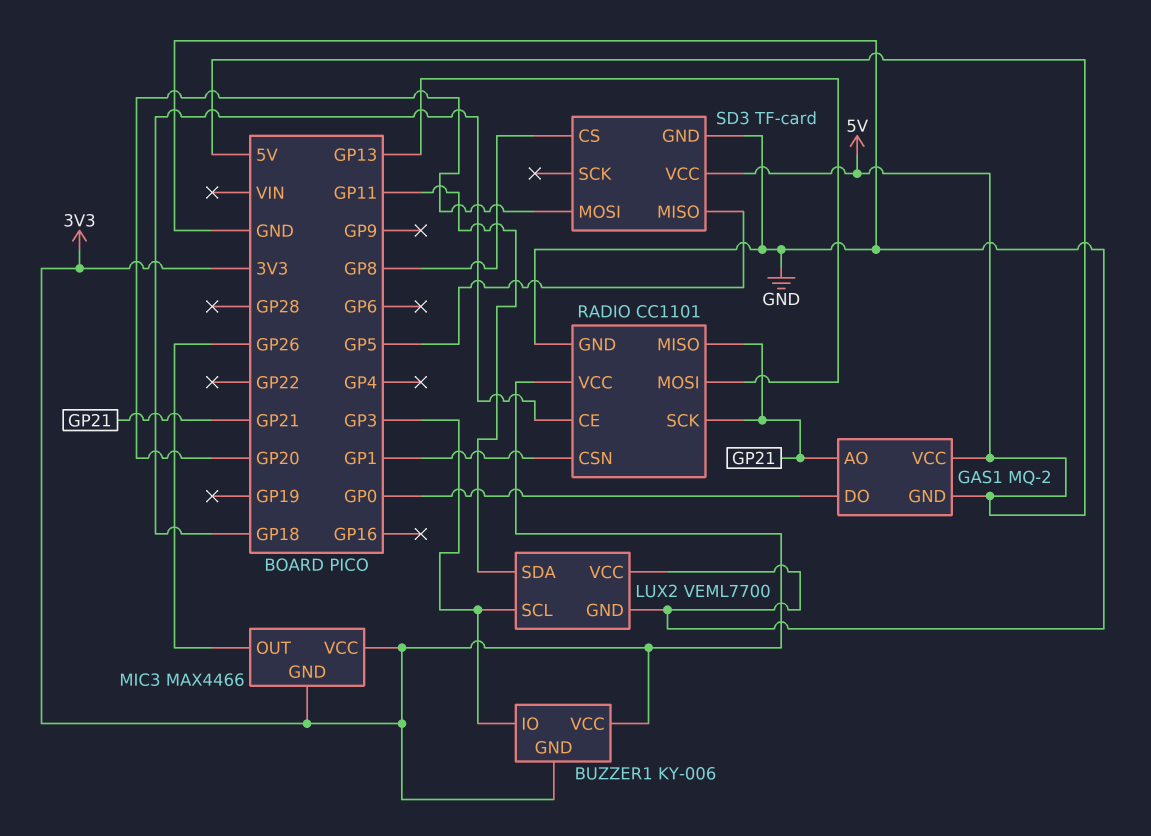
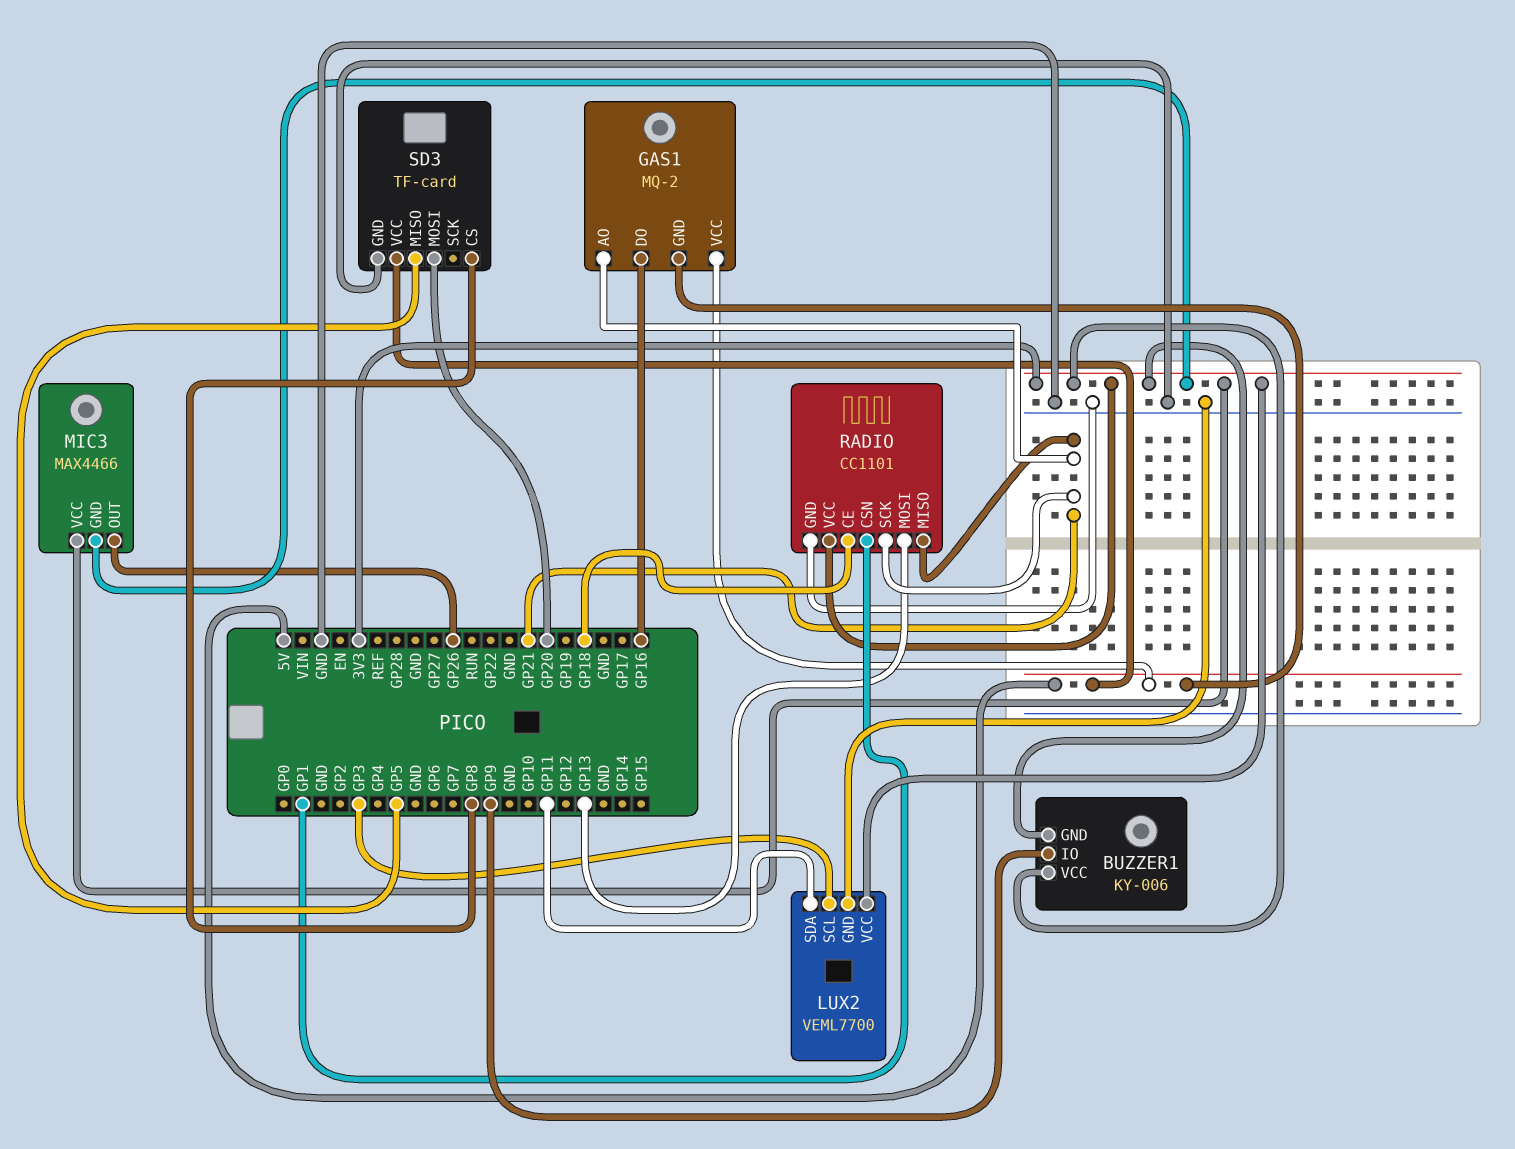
BUZZER1 pin IO: GP3 -> GP9
GAS1 pin DO: GP0 -> GP16
LUX2 pin VCC: GND -> 3V3

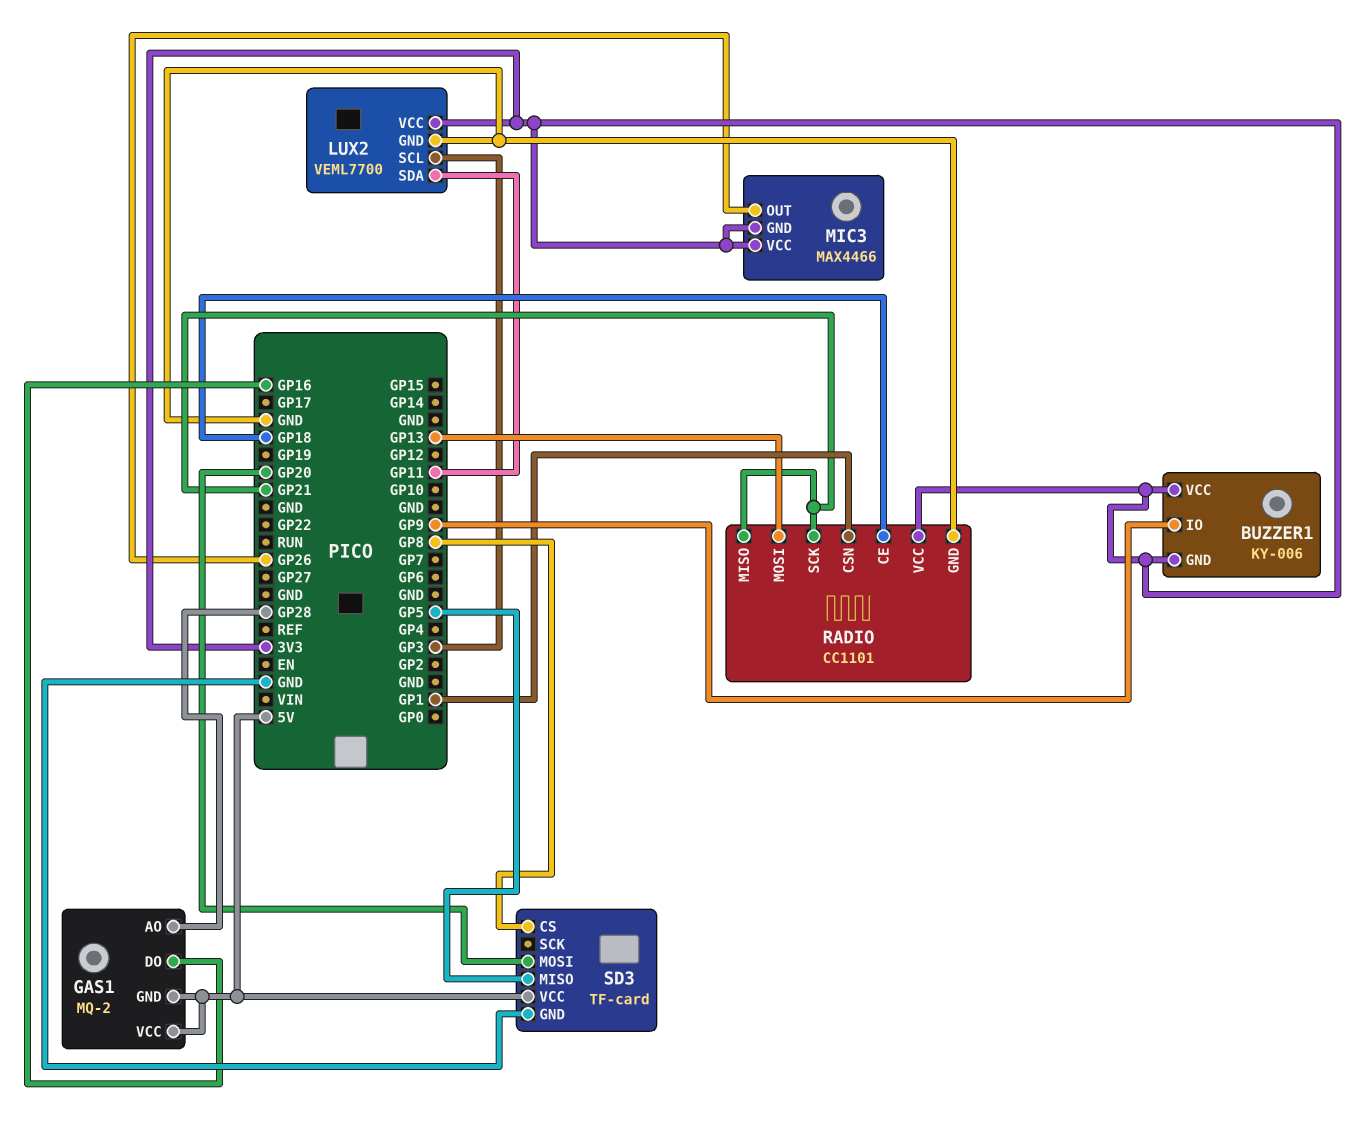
GAS1 pin AO: GP21 -> GP28

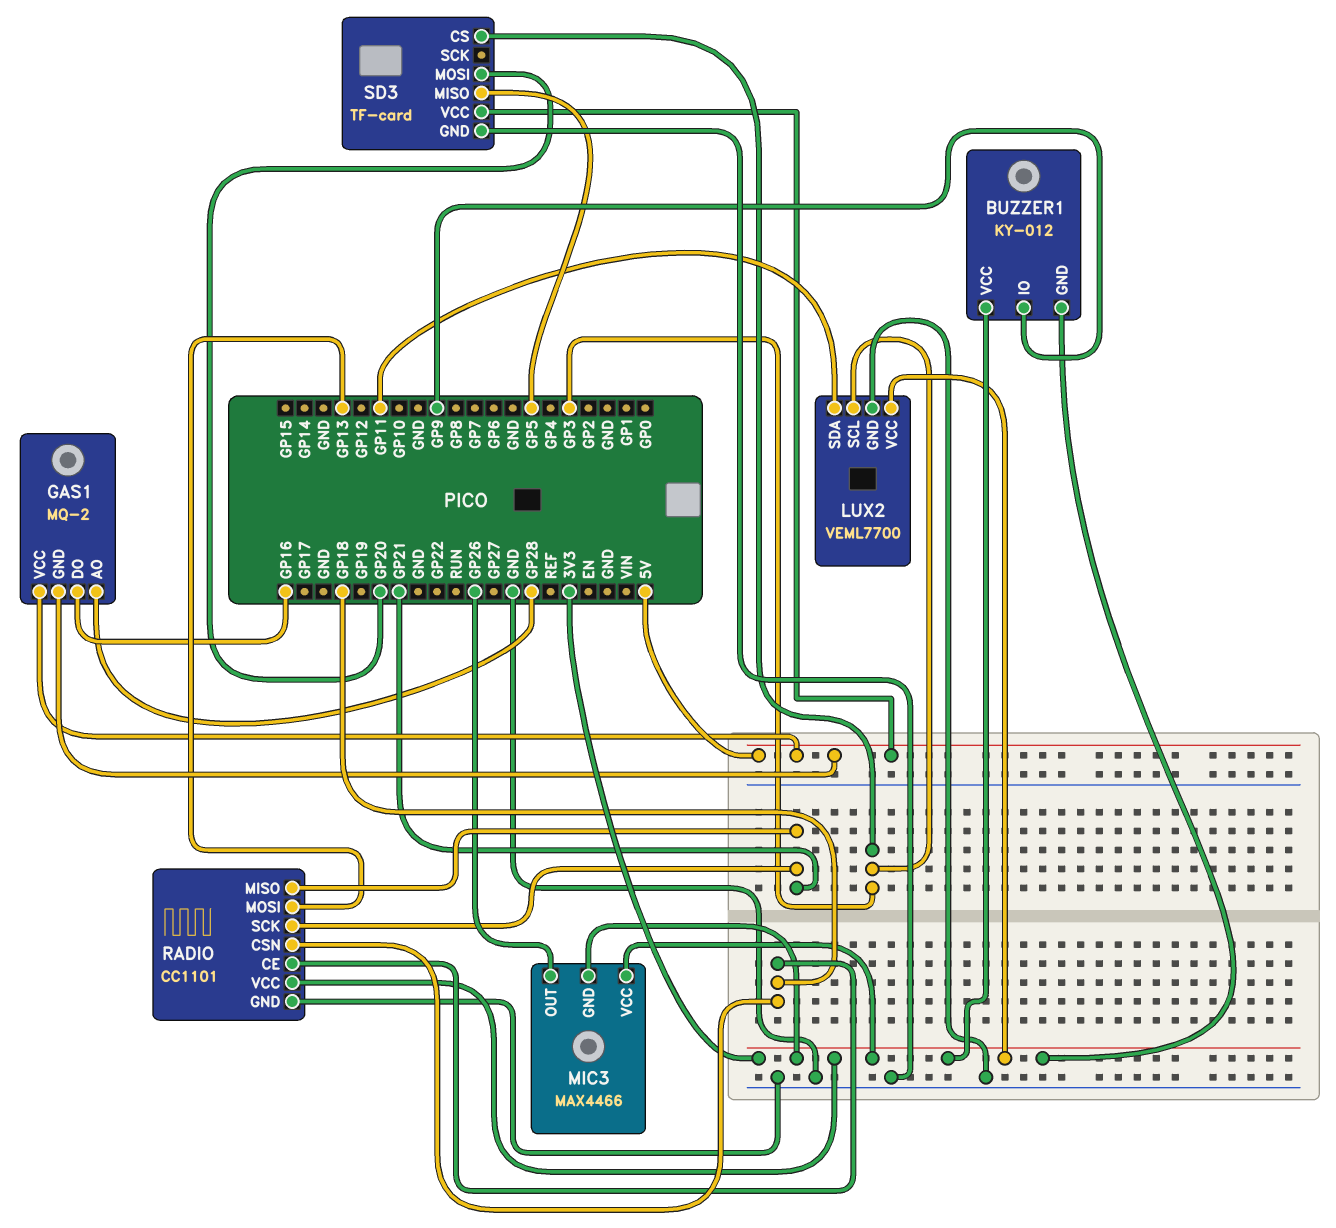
BUZZER1: KY-006 -> KY-012
RADIO pin CSN: GP1 -> GP18
SD3 pin CS: GP8 -> GP3

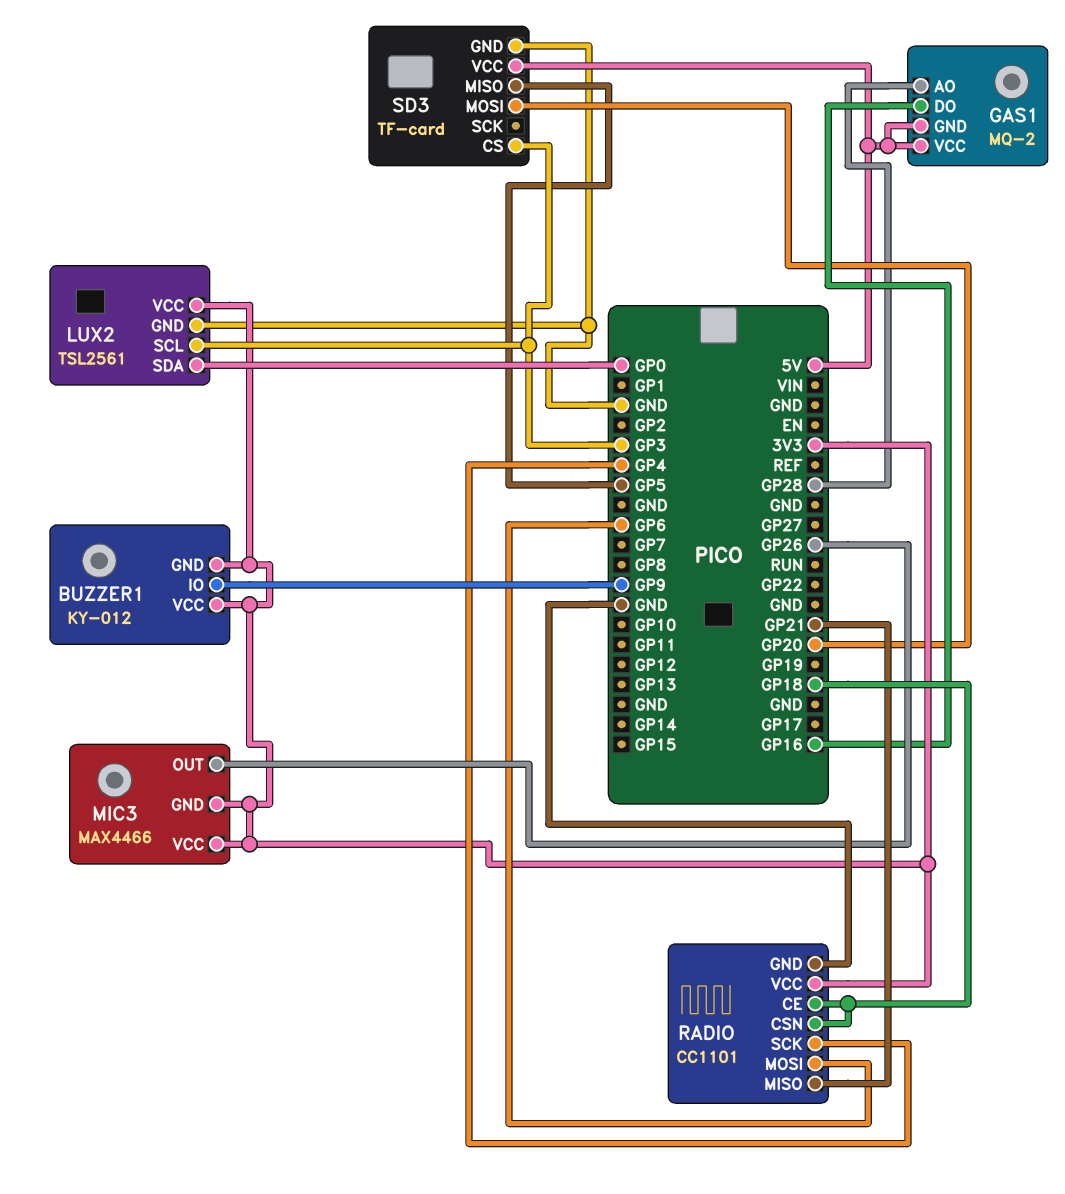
LUX2: VEML7700 -> TSL2561
LUX2 pin SDA: GP11 -> GP0
RADIO pin MOSI: GP13 -> GP6
RADIO pin SCK: GP21 -> GP4

